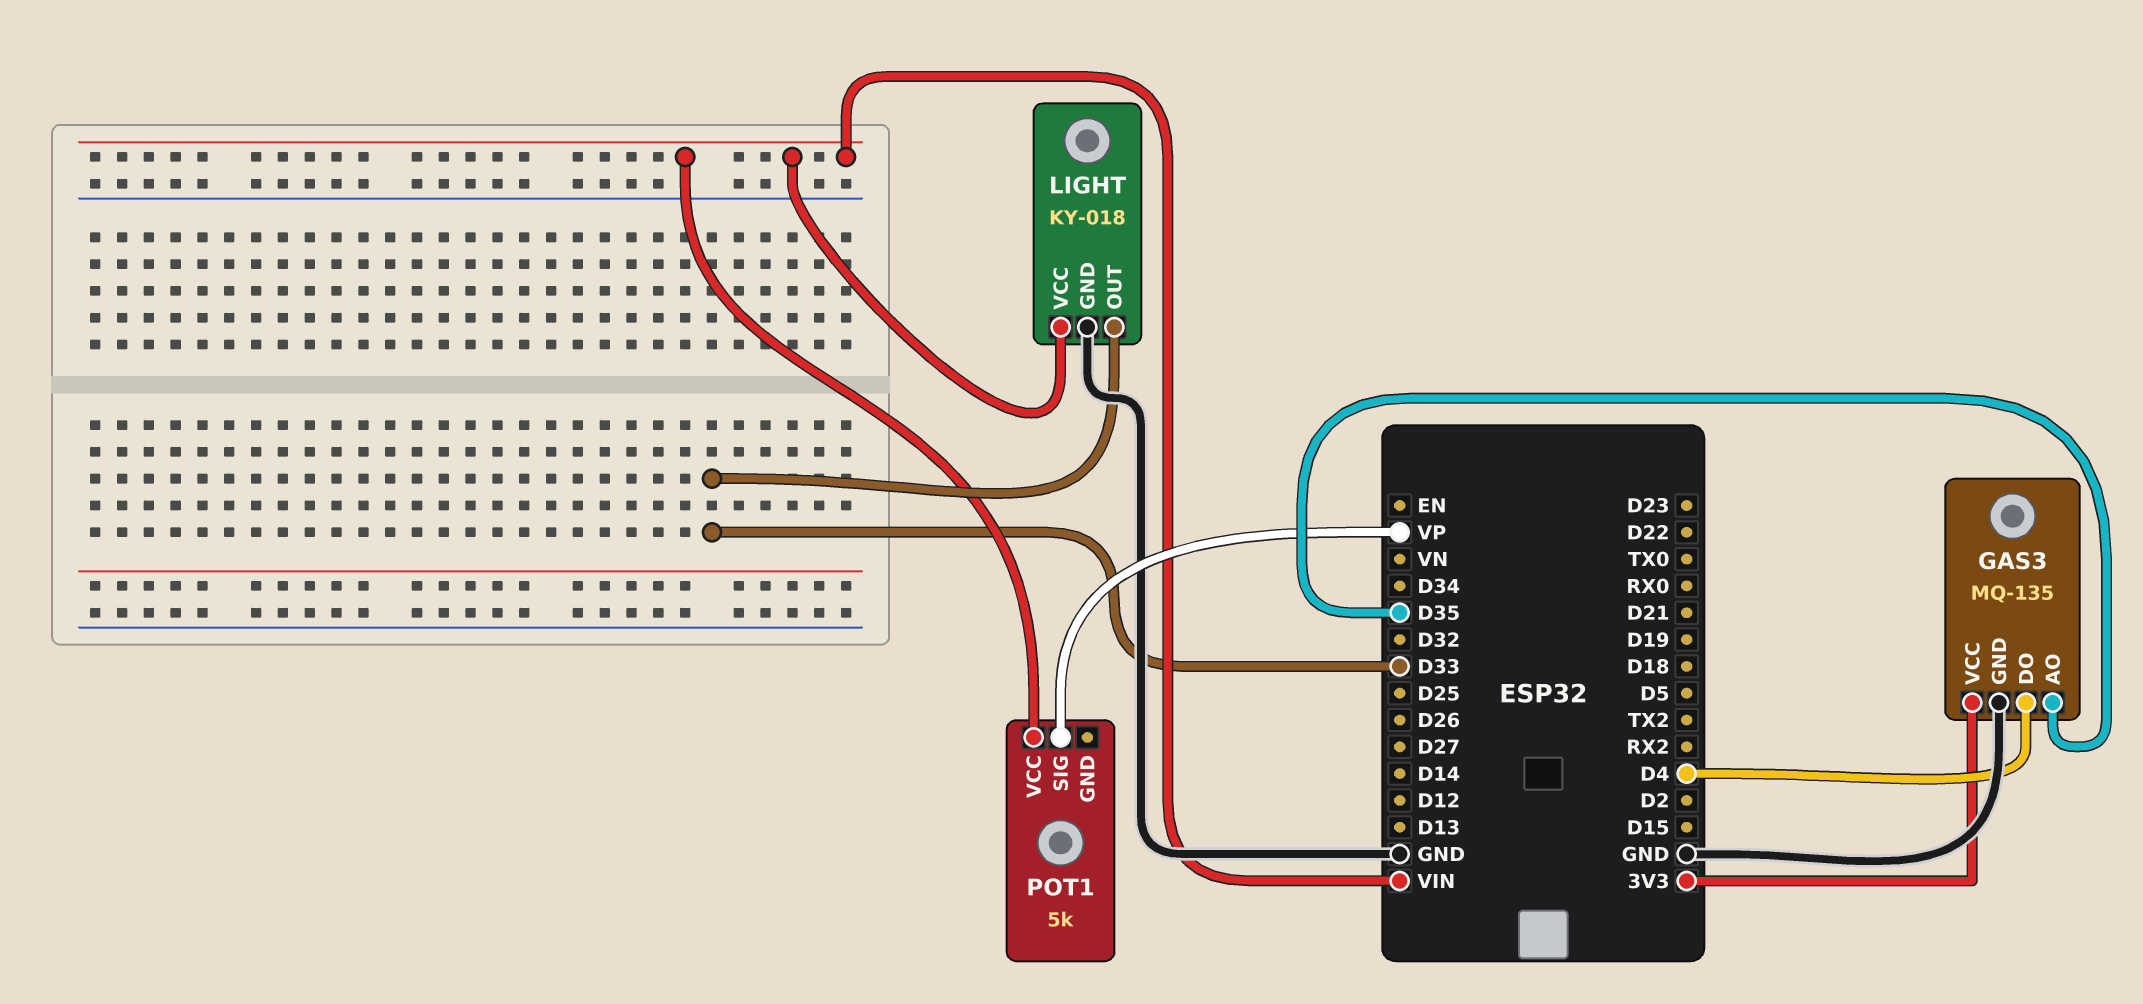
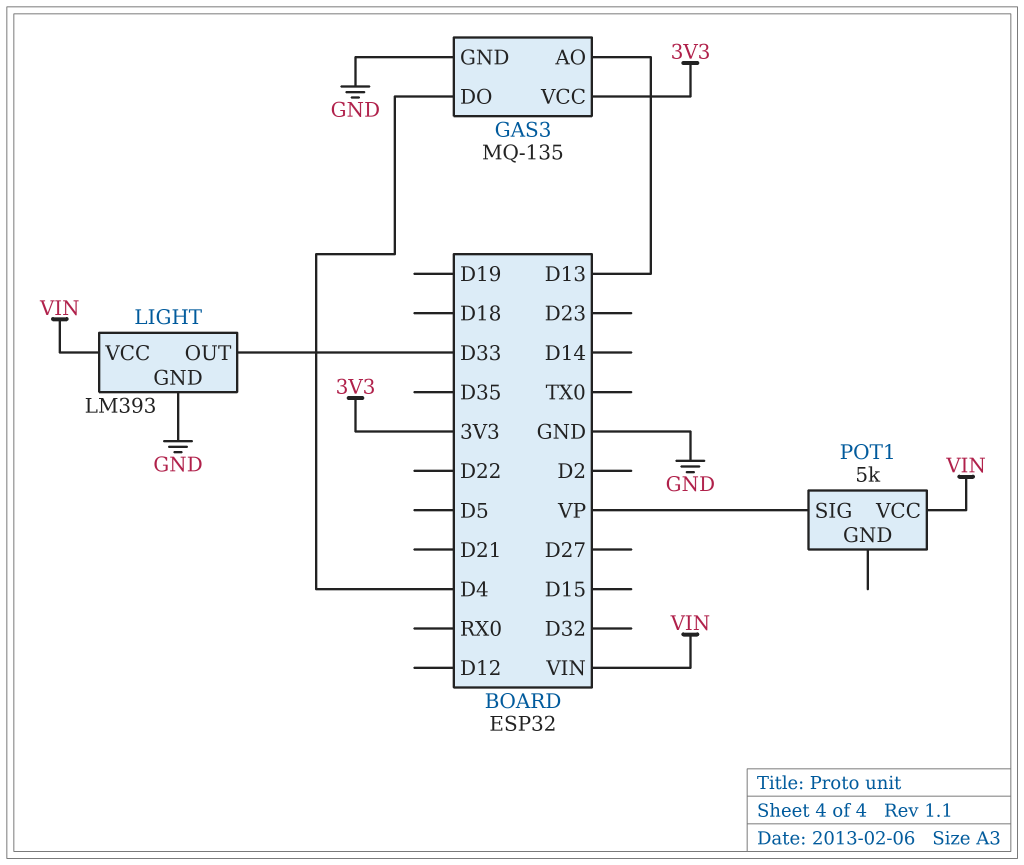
GAS3 pin AO: D35 -> D13
LIGHT: KY-018 -> LM393

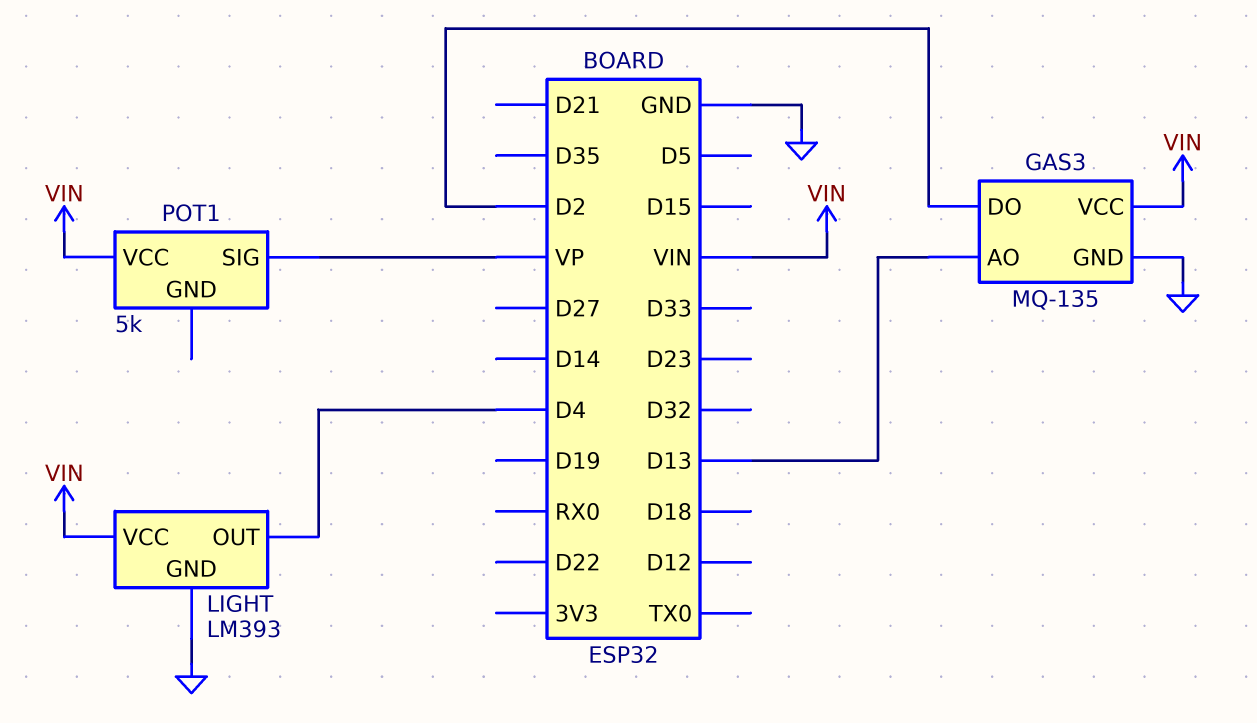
GAS3 pin DO: D4 -> D2
GAS3 pin VCC: 3V3 -> VIN
LIGHT pin OUT: D33 -> D4

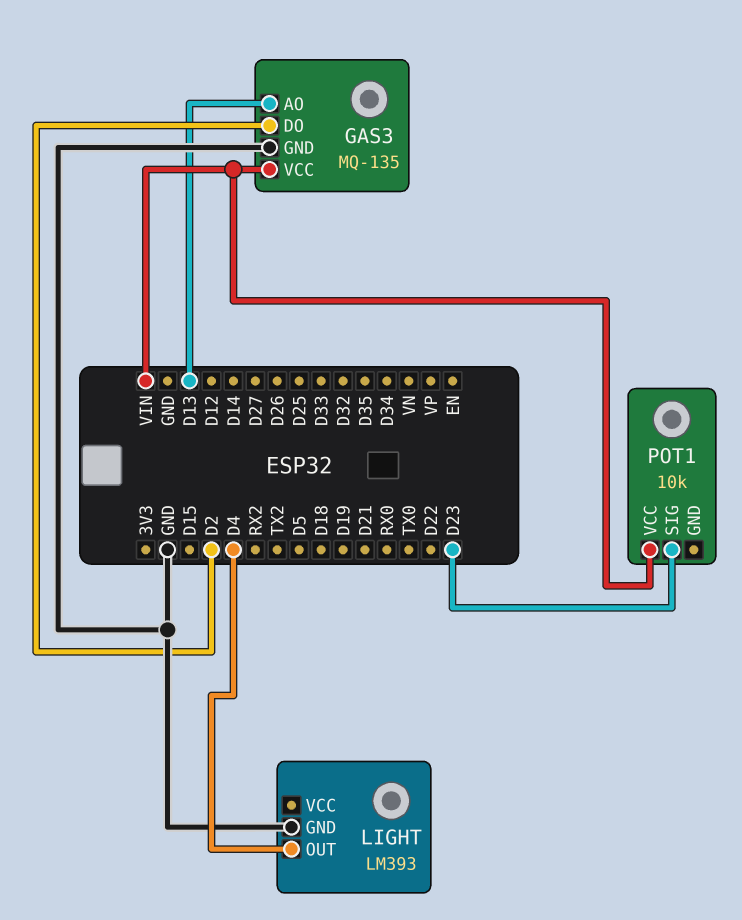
LIGHT pin VCC: VIN -> none
POT1: 5k -> 10k
POT1 pin SIG: VP -> D23

